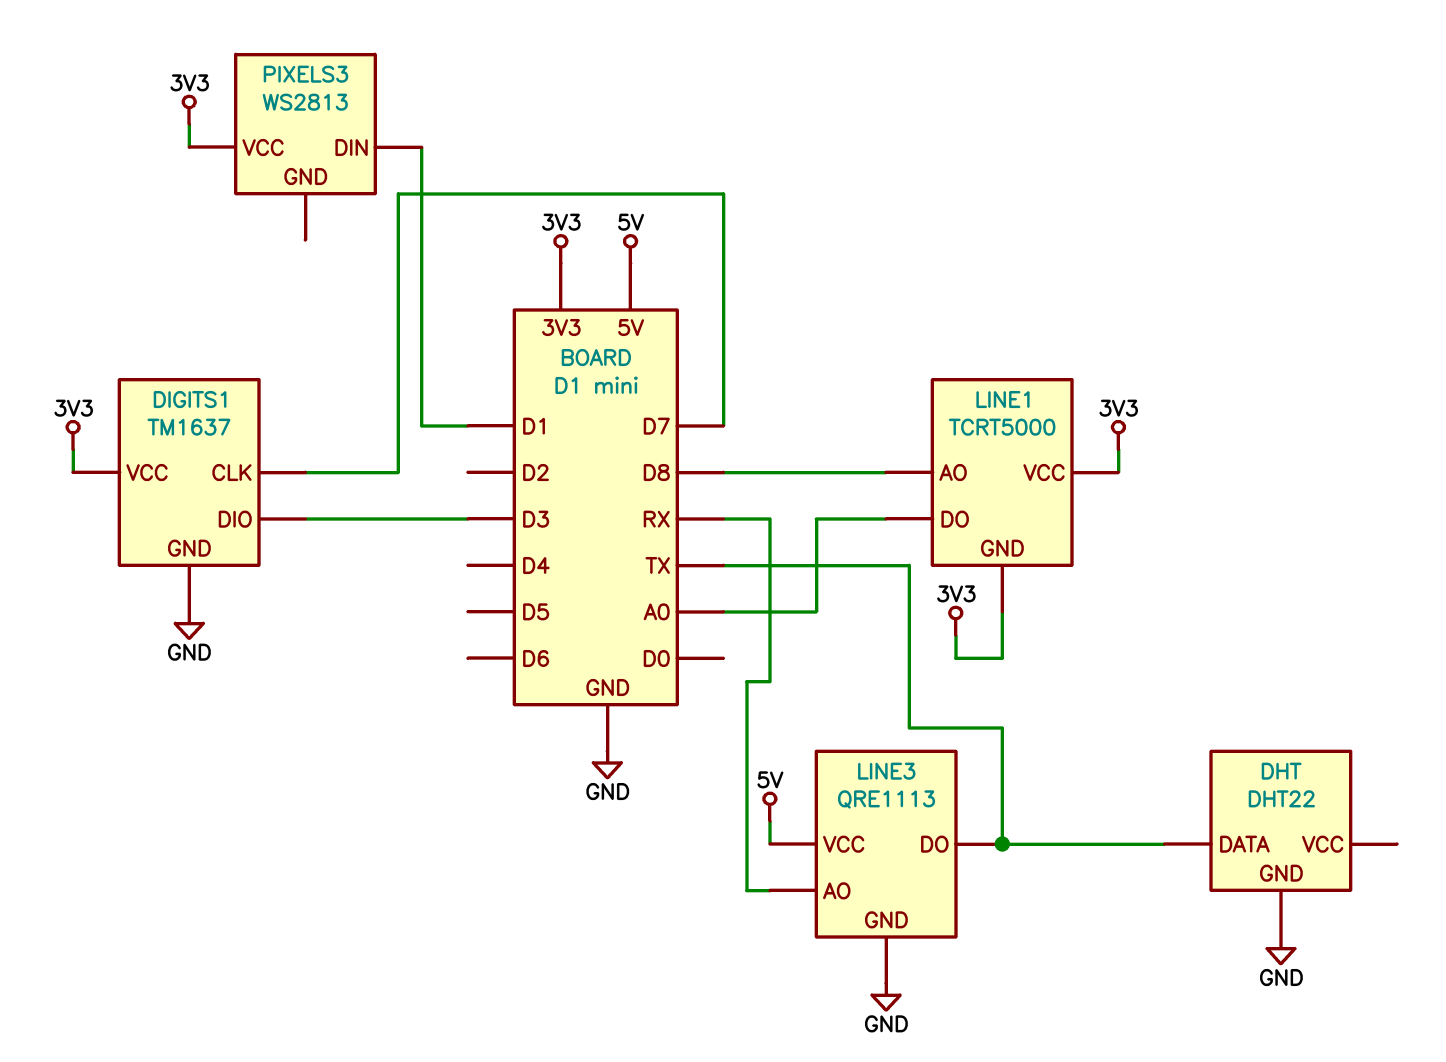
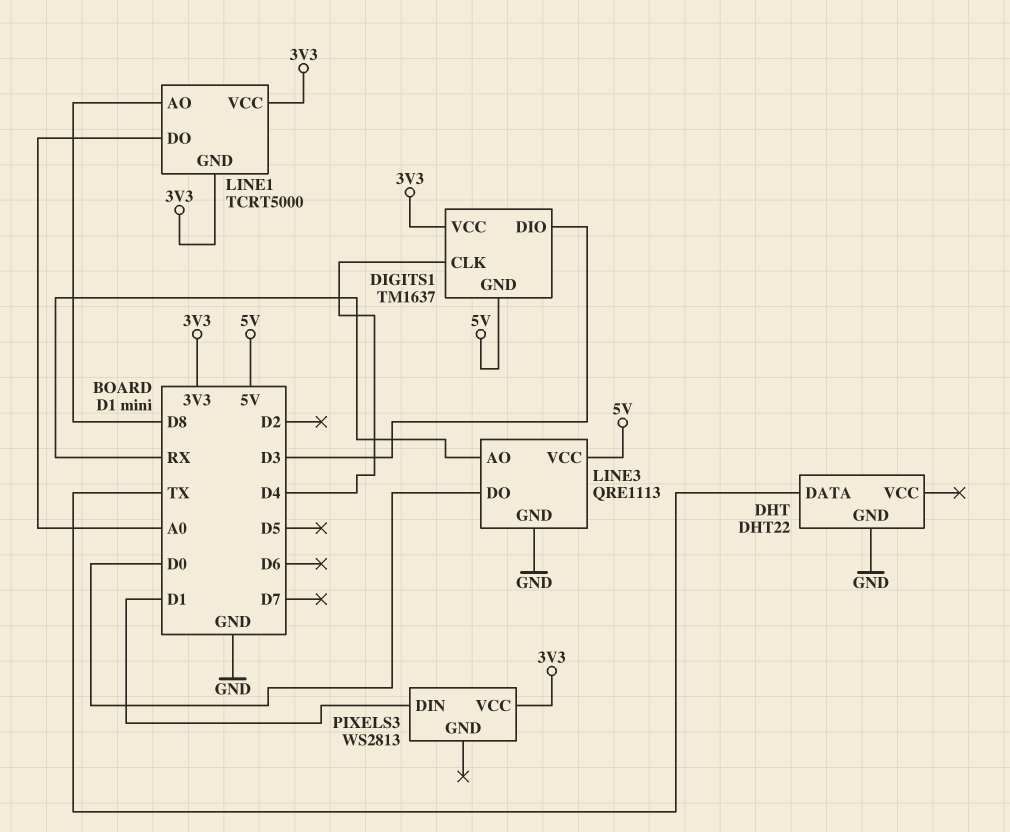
DIGITS1 pin CLK: D7 -> D4
DIGITS1 pin GND: GND -> 5V
LINE3 pin DO: TX -> D0

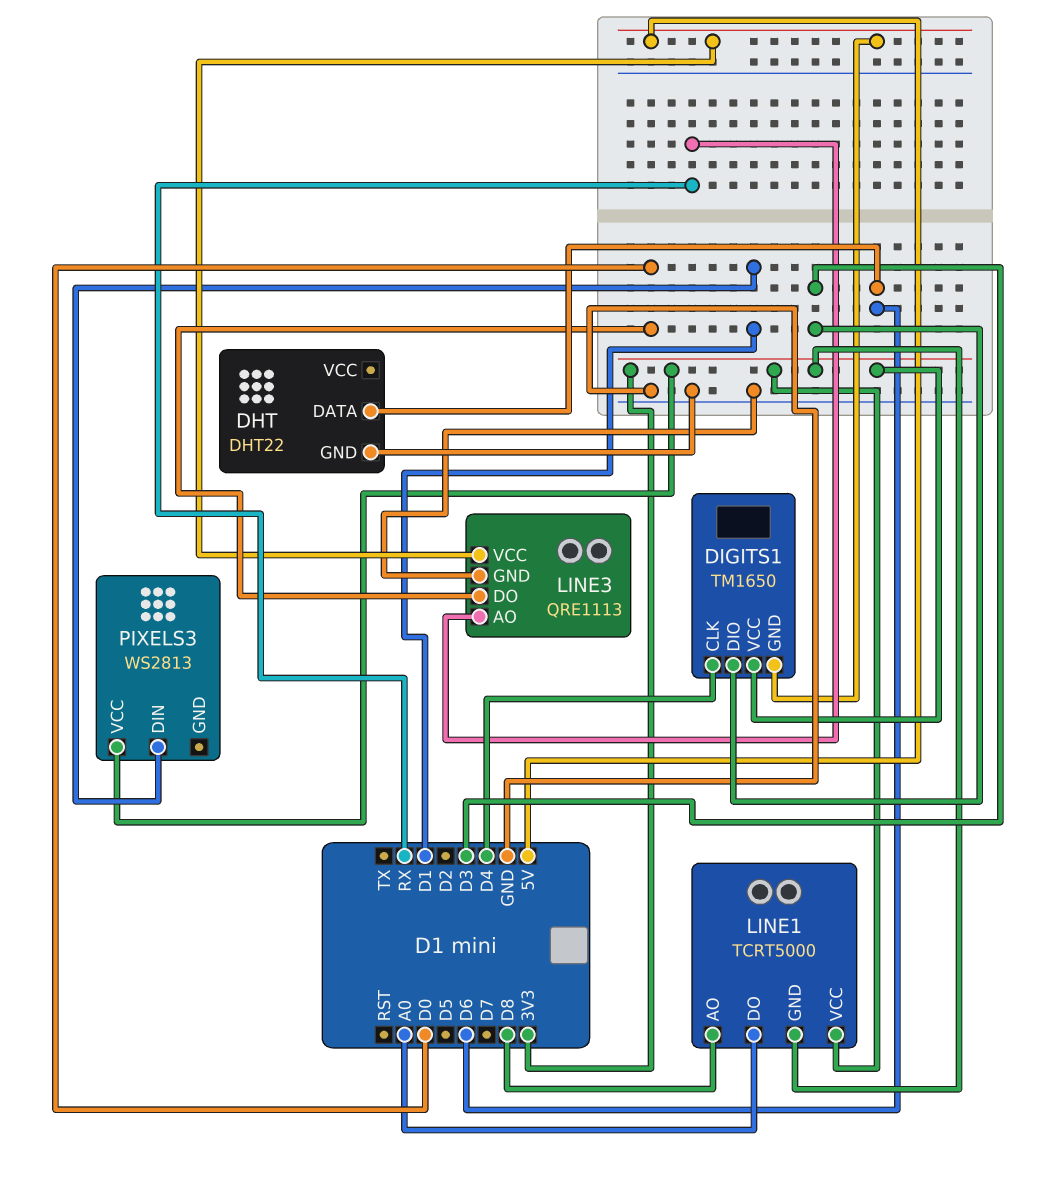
DHT pin DATA: TX -> D6
DIGITS1: TM1637 -> TM1650

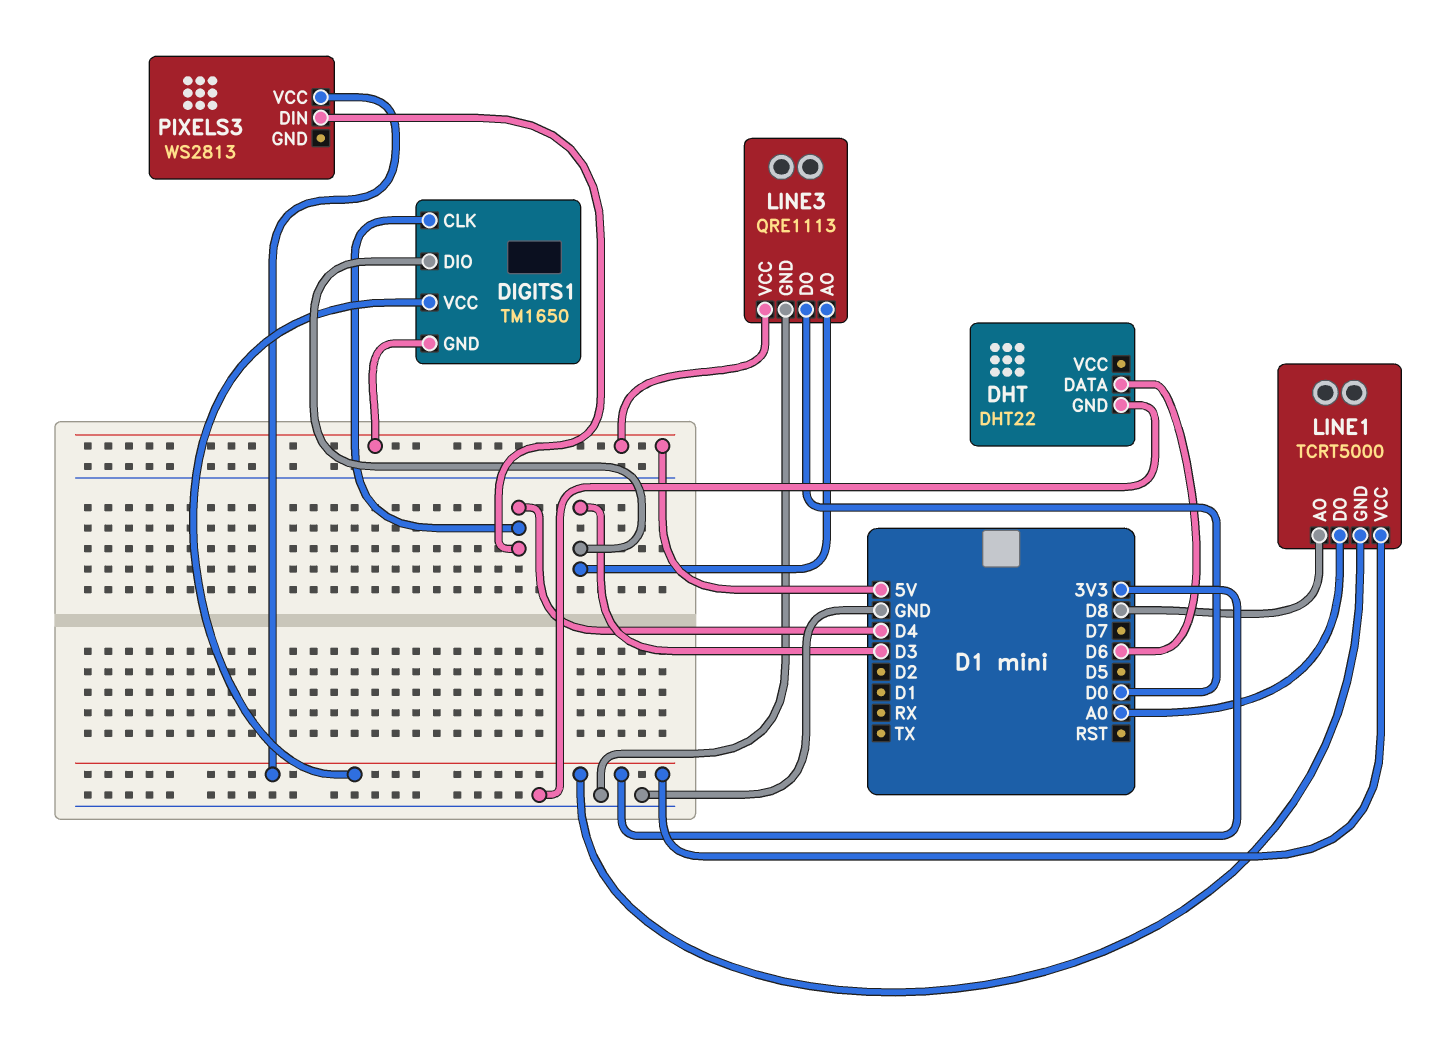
LINE3 pin AO: RX -> D3
PIXELS3 pin DIN: D1 -> D4

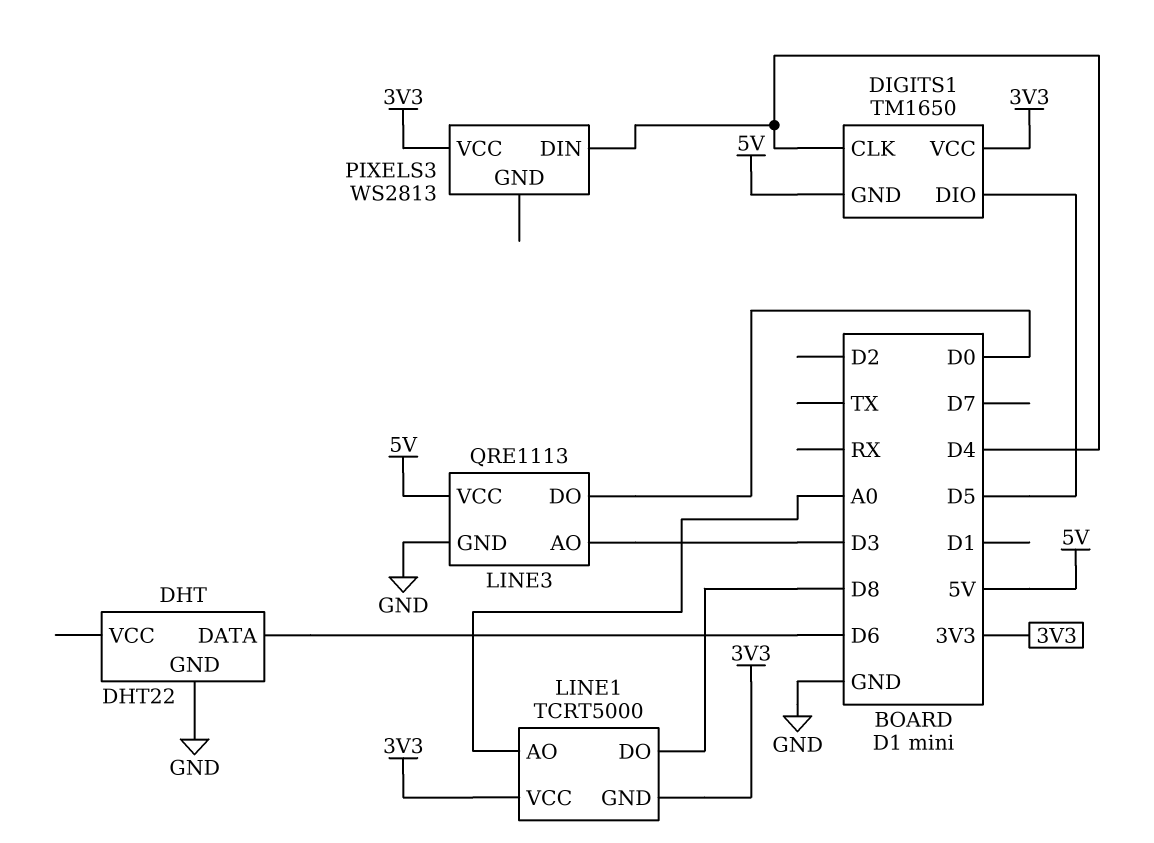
DIGITS1 pin DIO: D3 -> D5
LINE1 pin AO: D8 -> A0
LINE1 pin DO: A0 -> D8

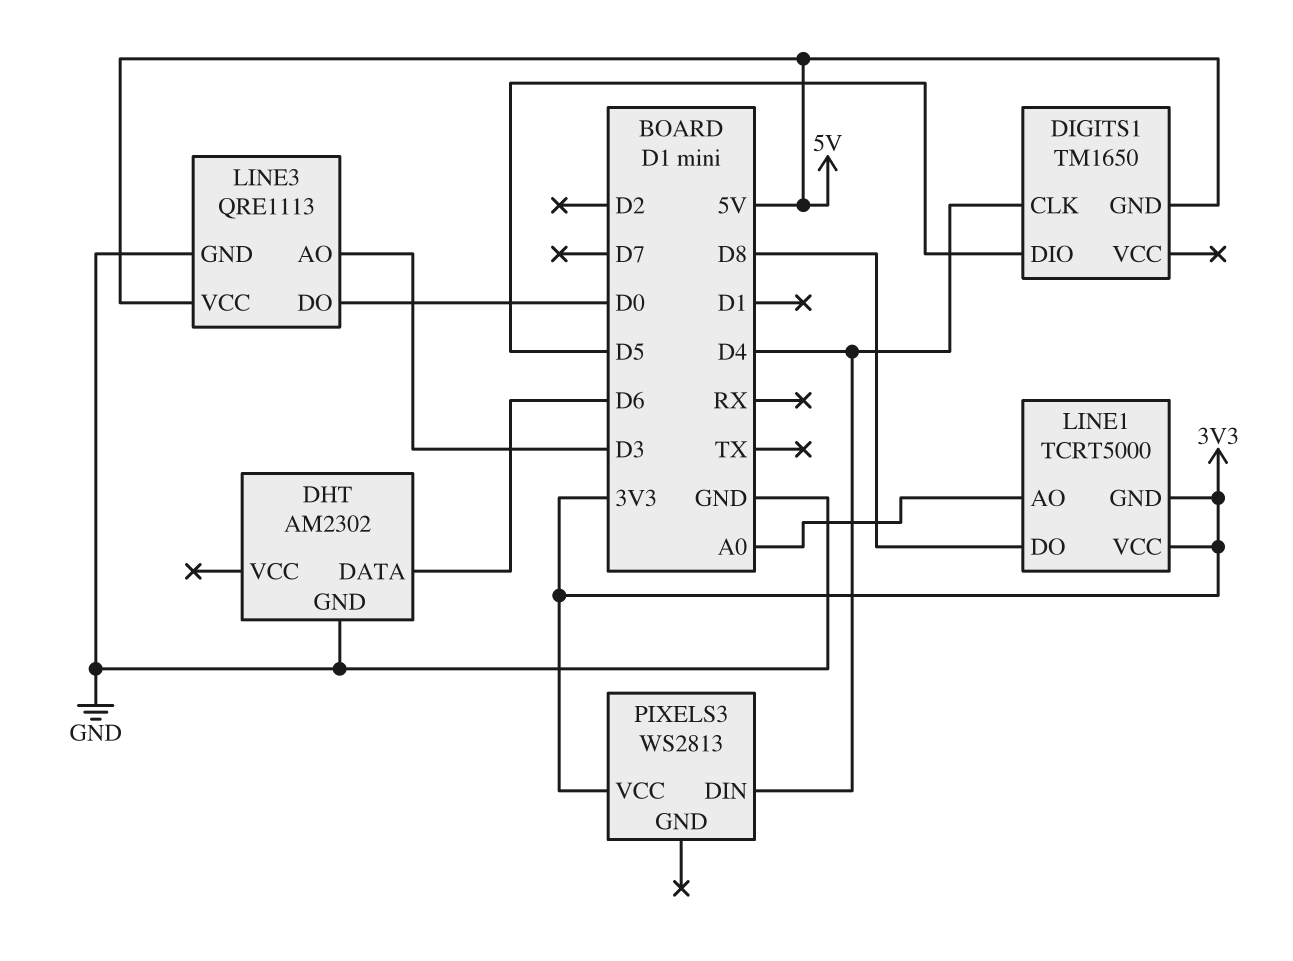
DHT: DHT22 -> AM2302
DIGITS1 pin VCC: 3V3 -> none

